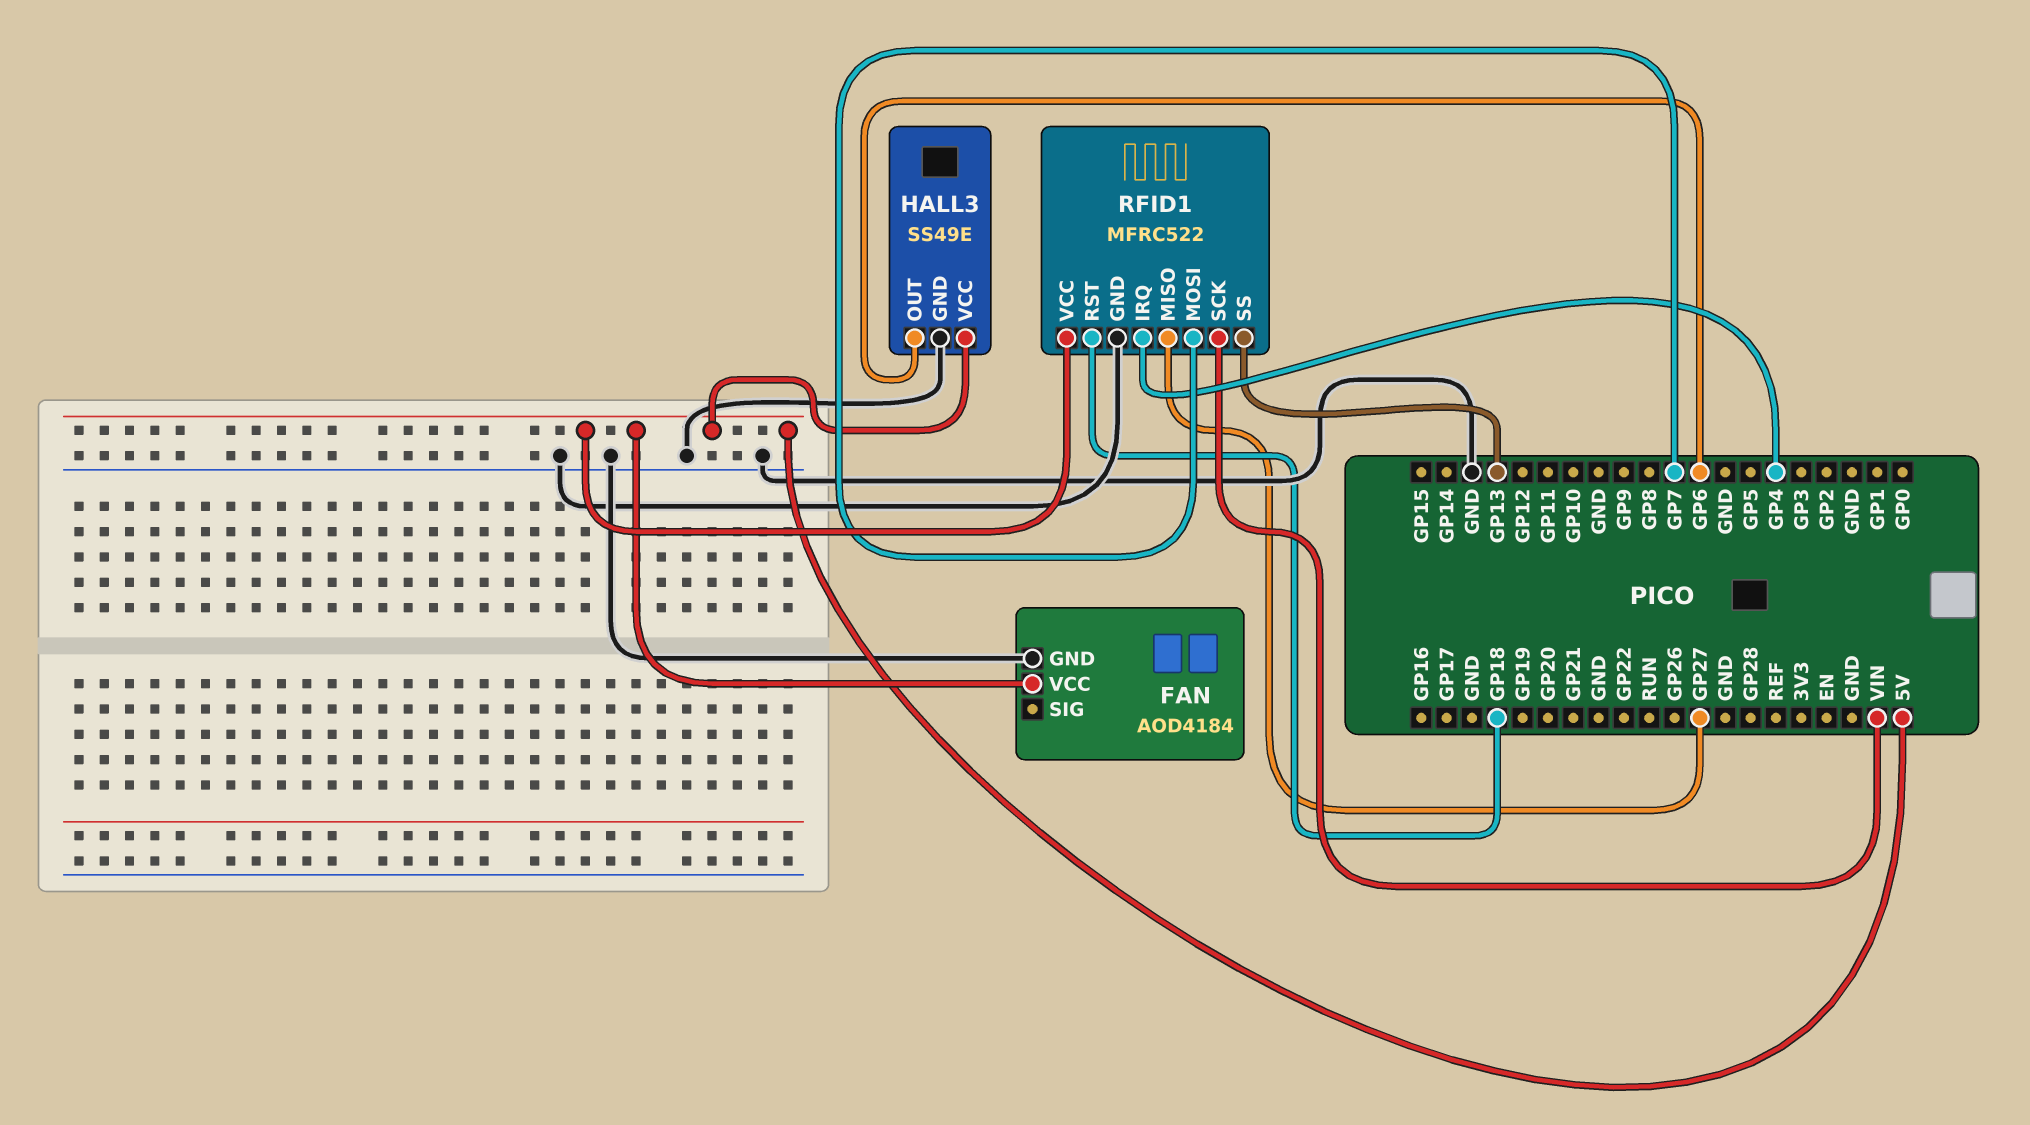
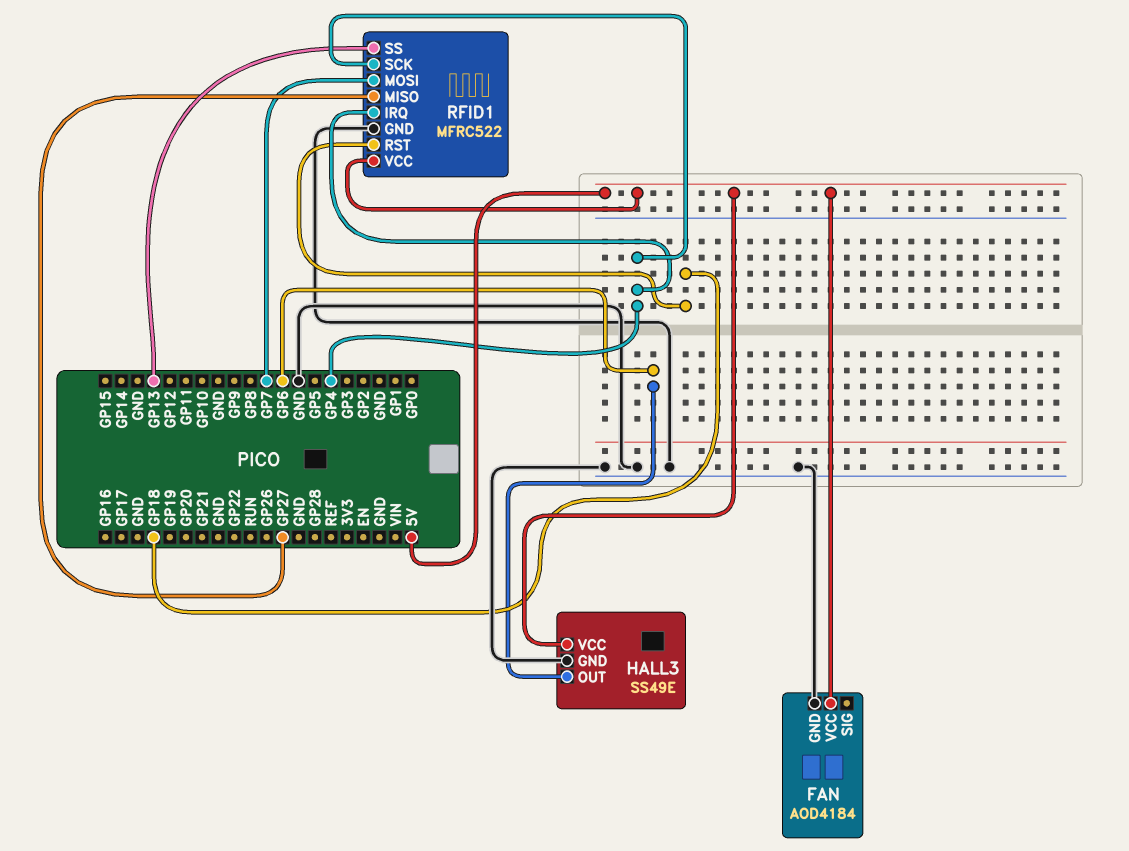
RFID1 pin SCK: VIN -> GP4

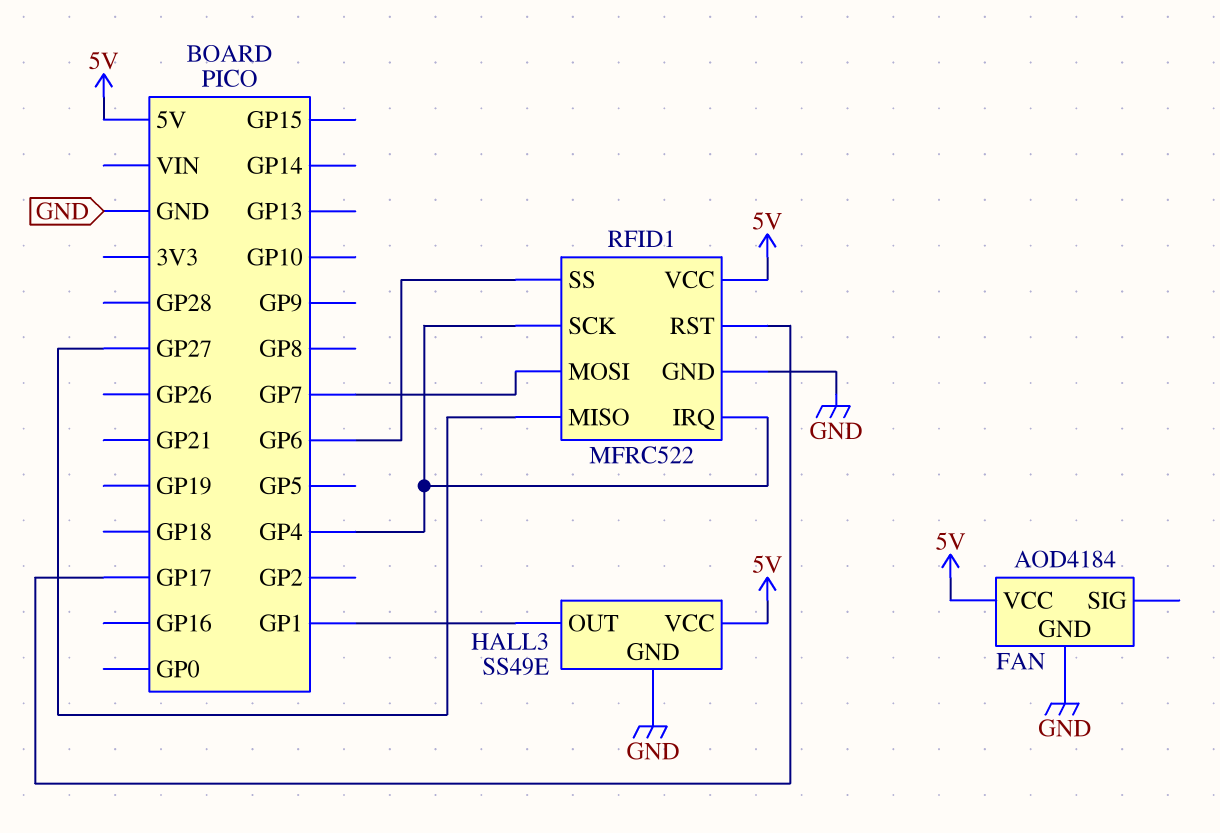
HALL3 pin OUT: GP6 -> GP1
RFID1 pin RST: GP18 -> GP17
RFID1 pin SS: GP13 -> GP6

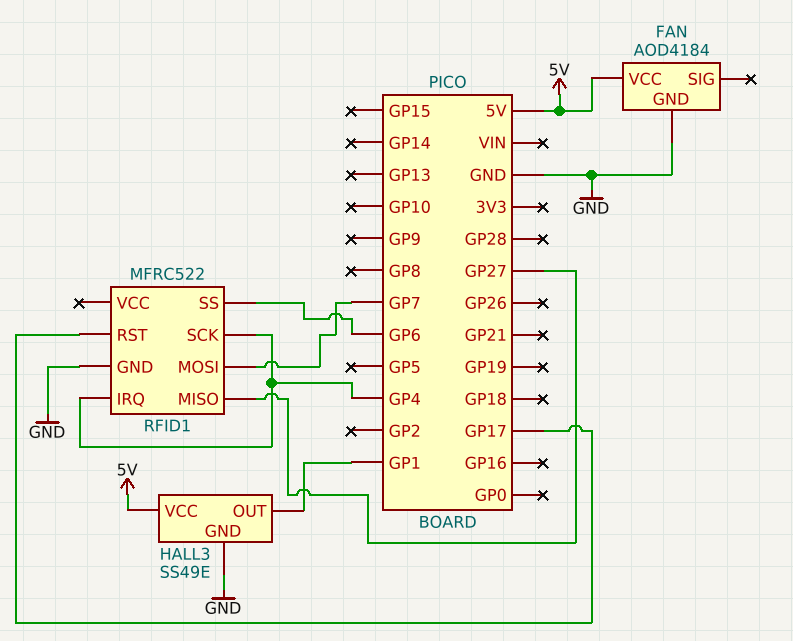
RFID1 pin VCC: 5V -> none

